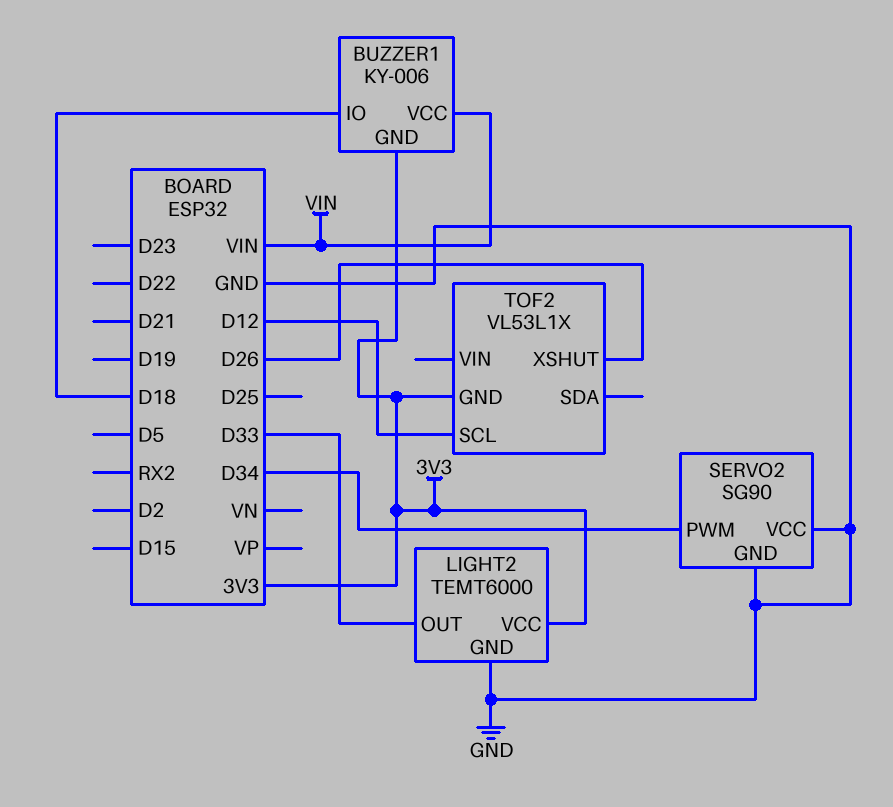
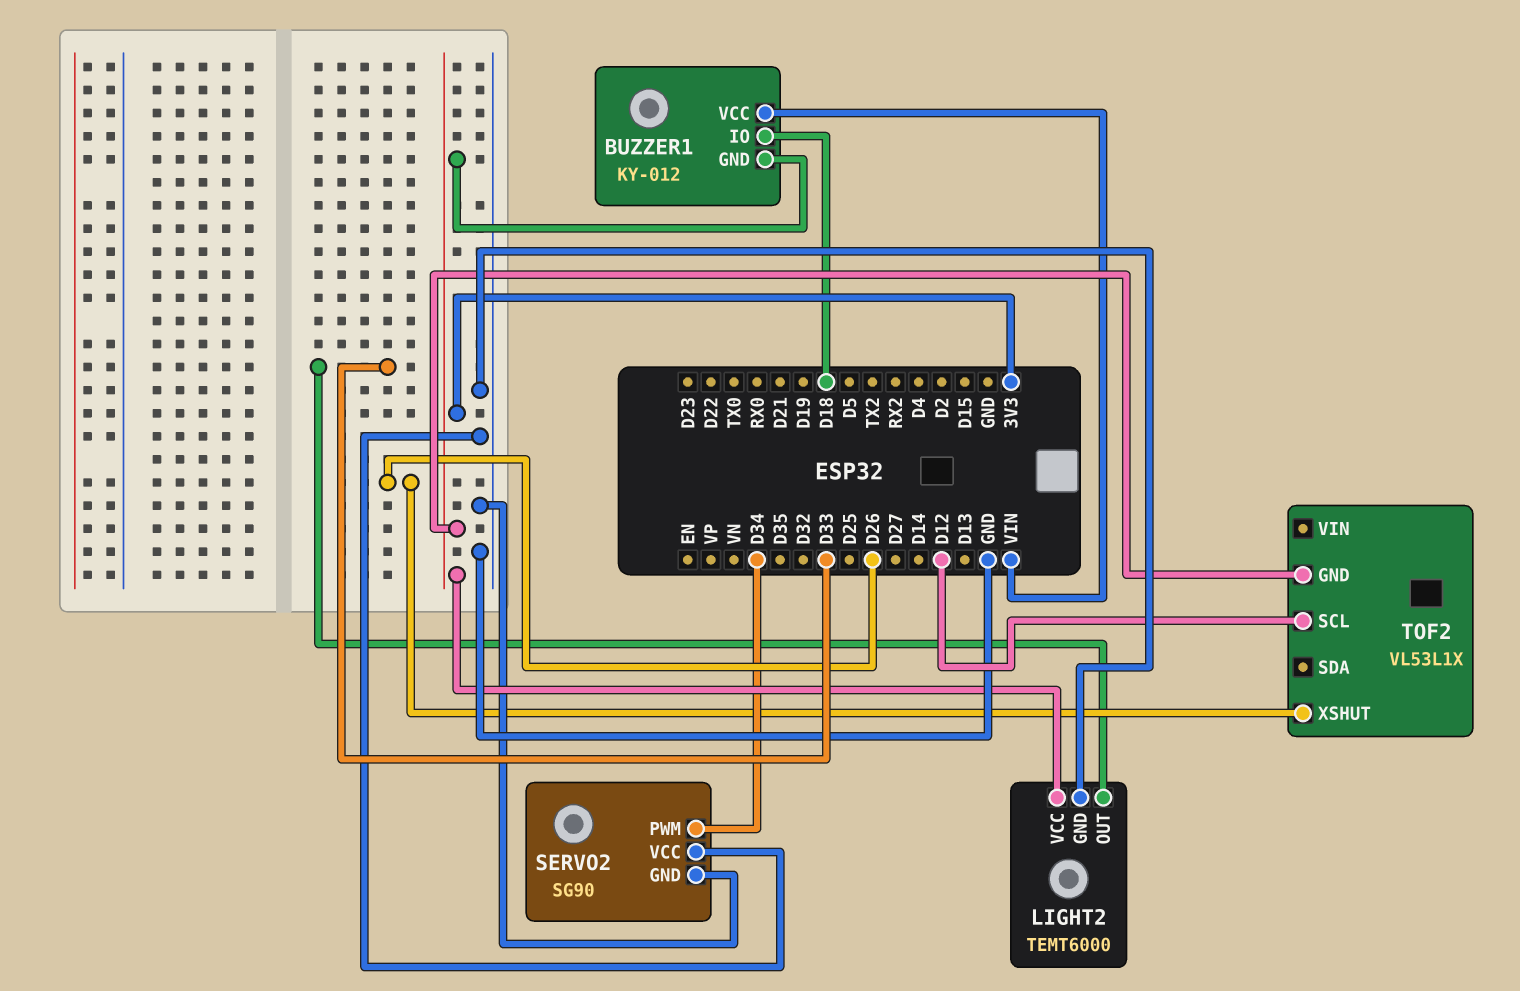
BUZZER1: KY-006 -> KY-012

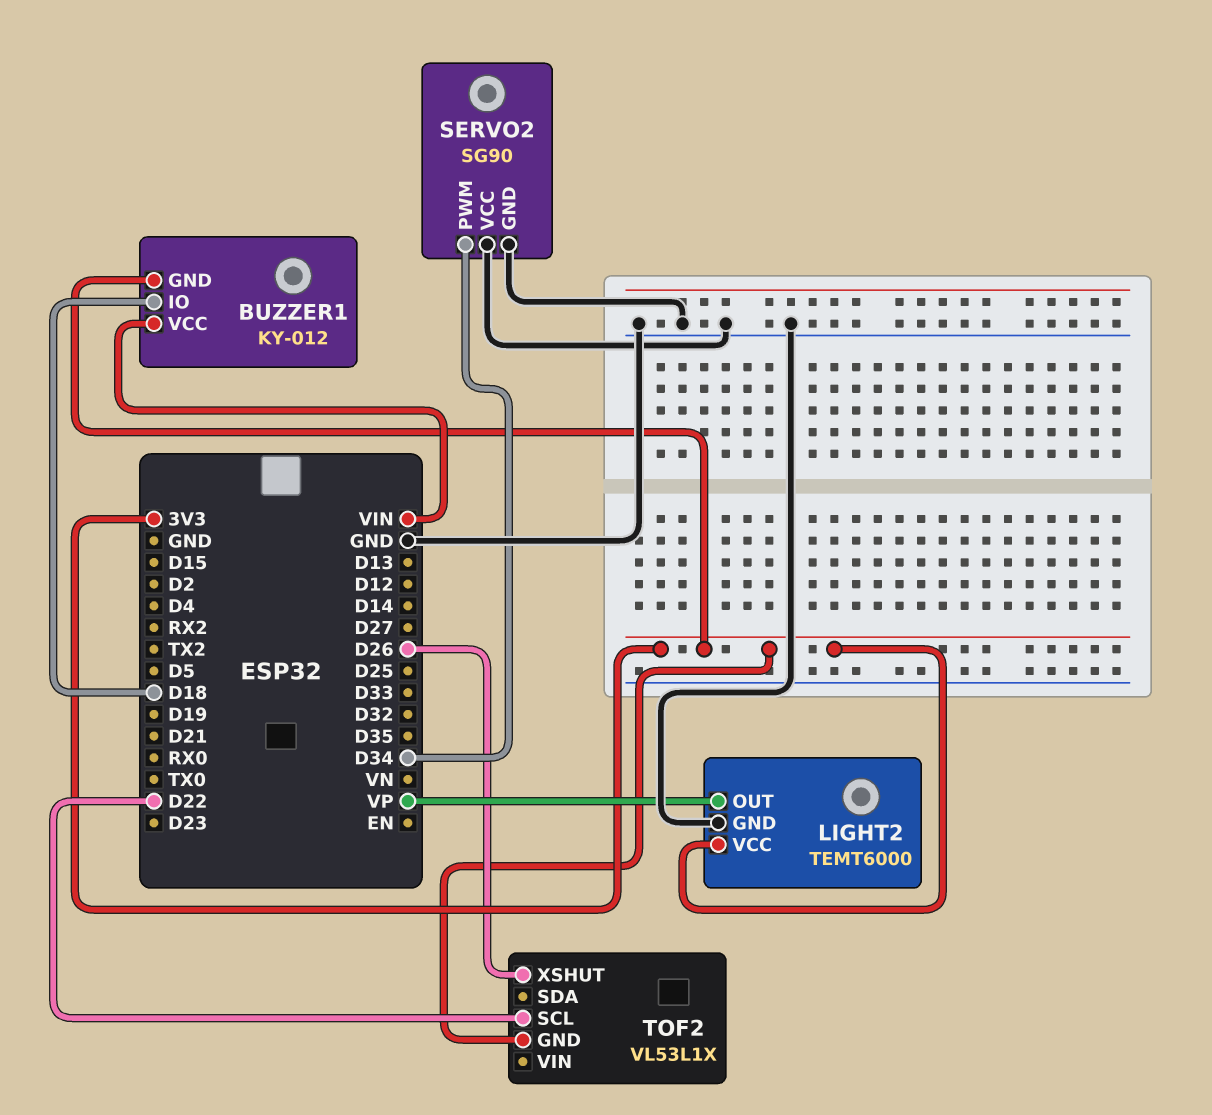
LIGHT2 pin OUT: D33 -> VP
TOF2 pin SCL: D12 -> D22

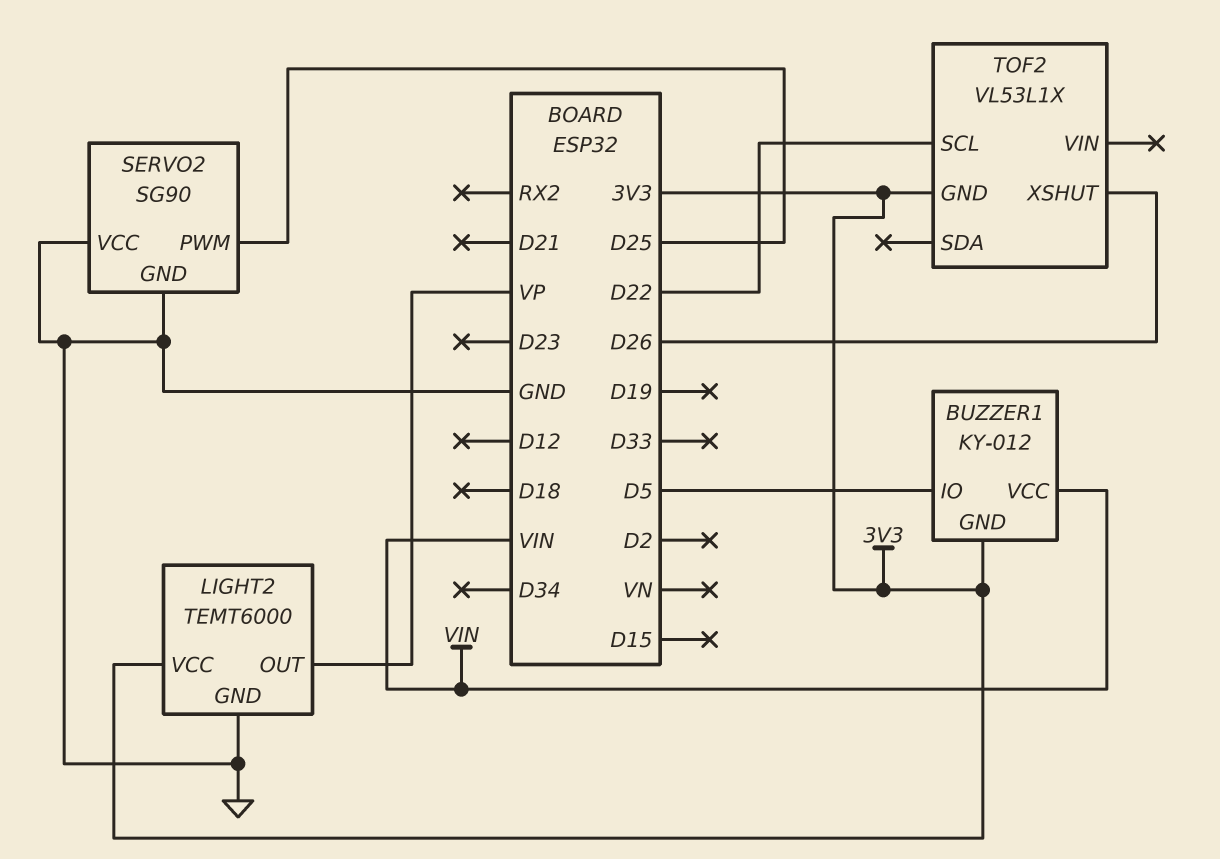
BUZZER1 pin IO: D18 -> D5
SERVO2 pin PWM: D34 -> D25

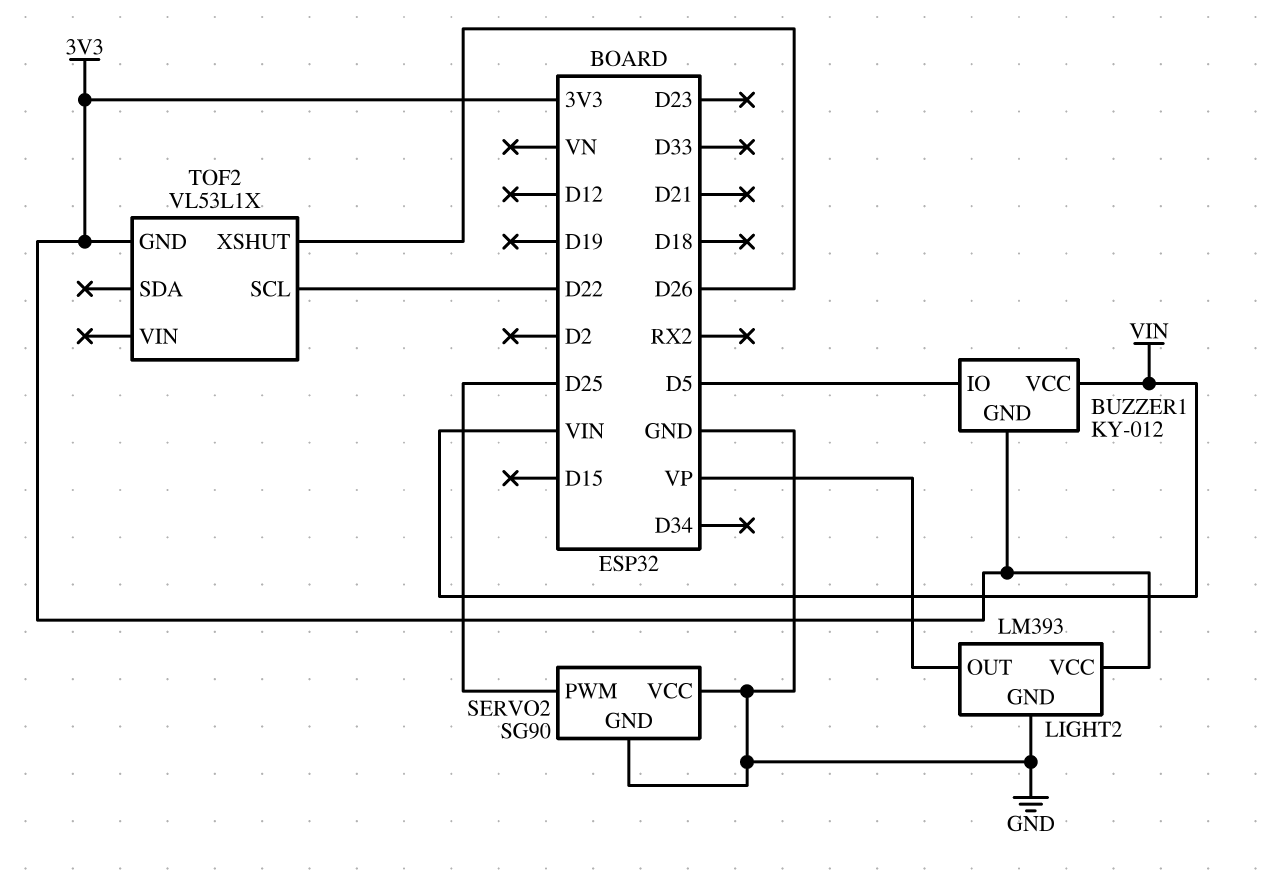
LIGHT2: TEMT6000 -> LM393

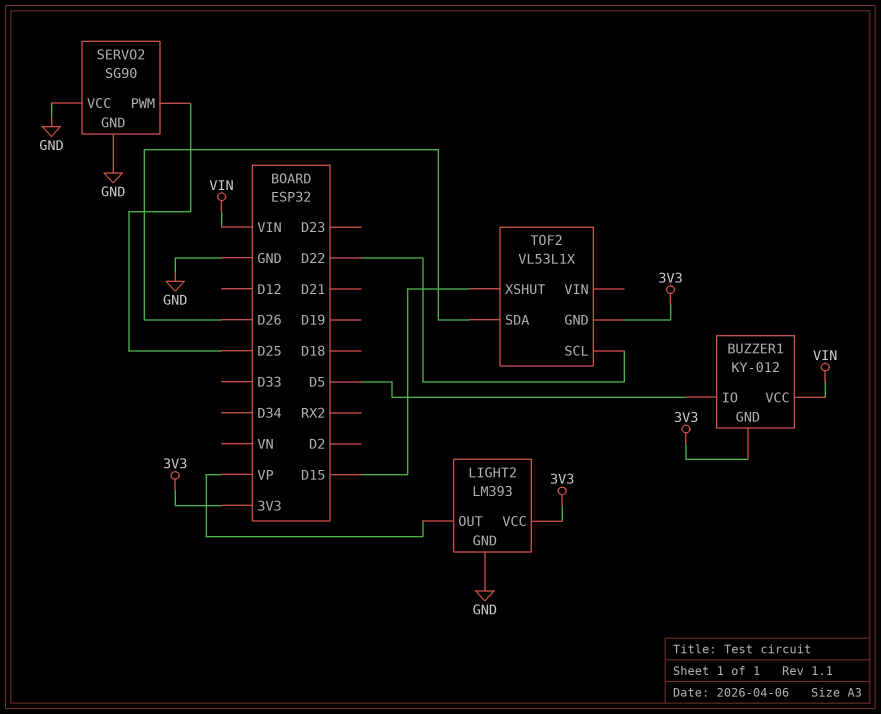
TOF2 pin SDA: none -> D26
TOF2 pin XSHUT: D26 -> D15

